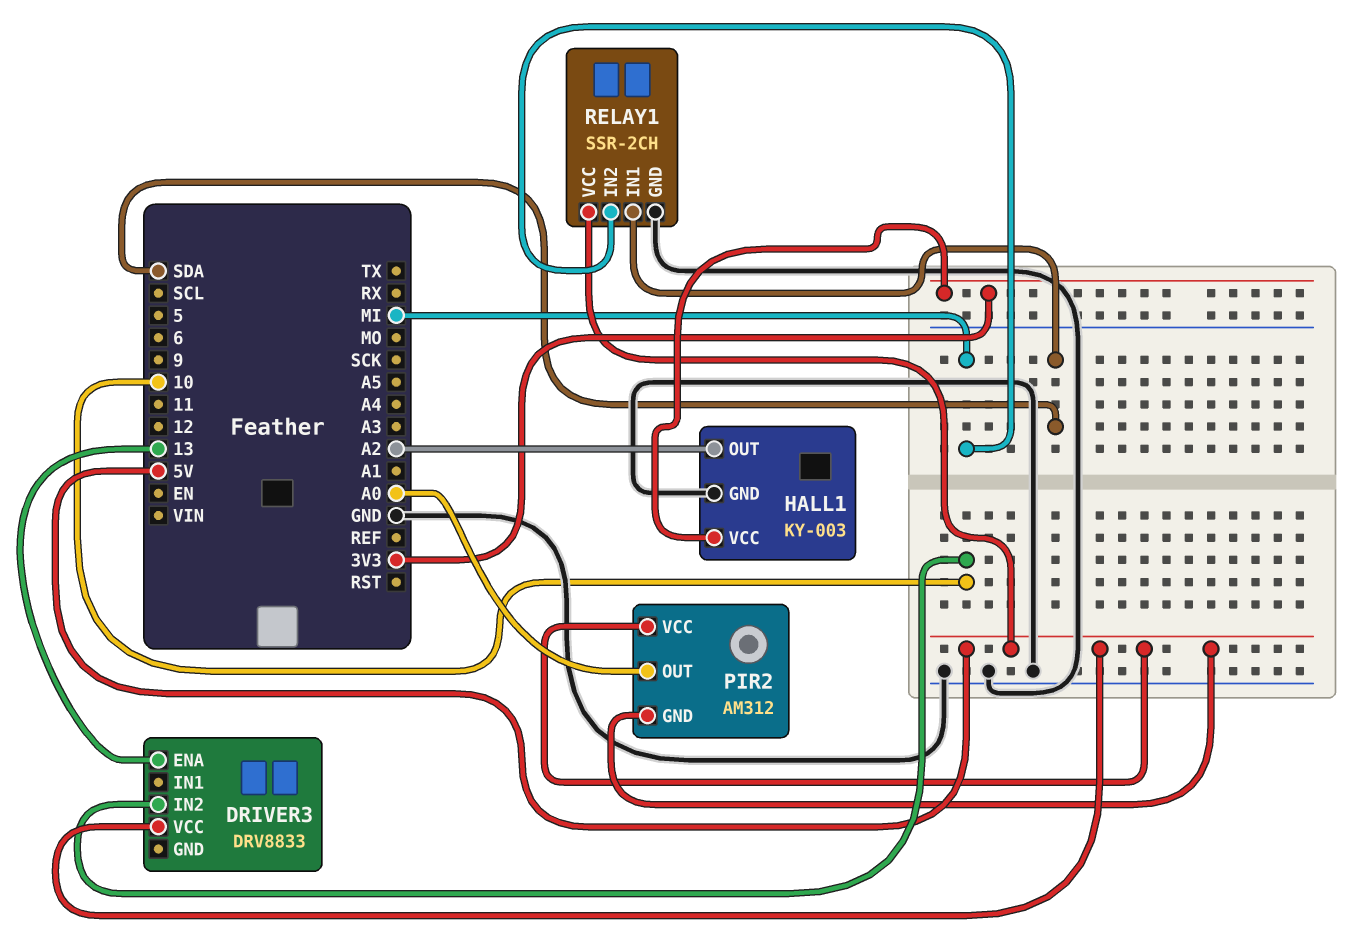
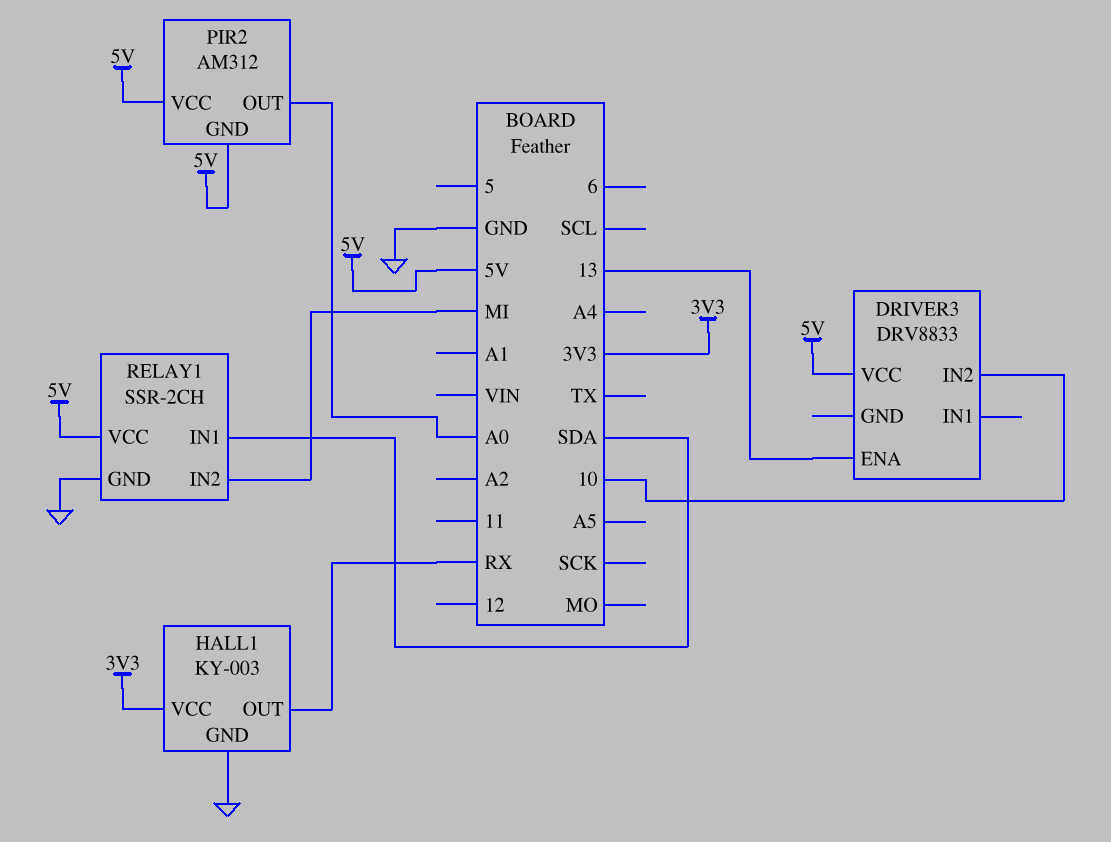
HALL1 pin OUT: A2 -> RX

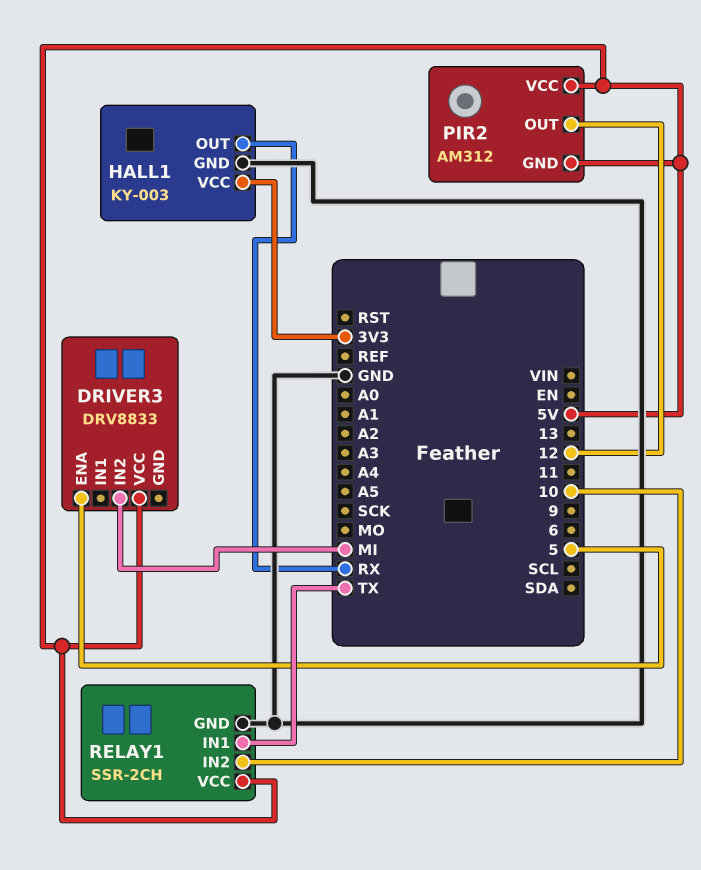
DRIVER3 pin ENA: 13 -> 5
DRIVER3 pin IN2: 10 -> MI
PIR2 pin OUT: A0 -> 12
RELAY1 pin IN1: SDA -> TX
RELAY1 pin IN2: MI -> 10

